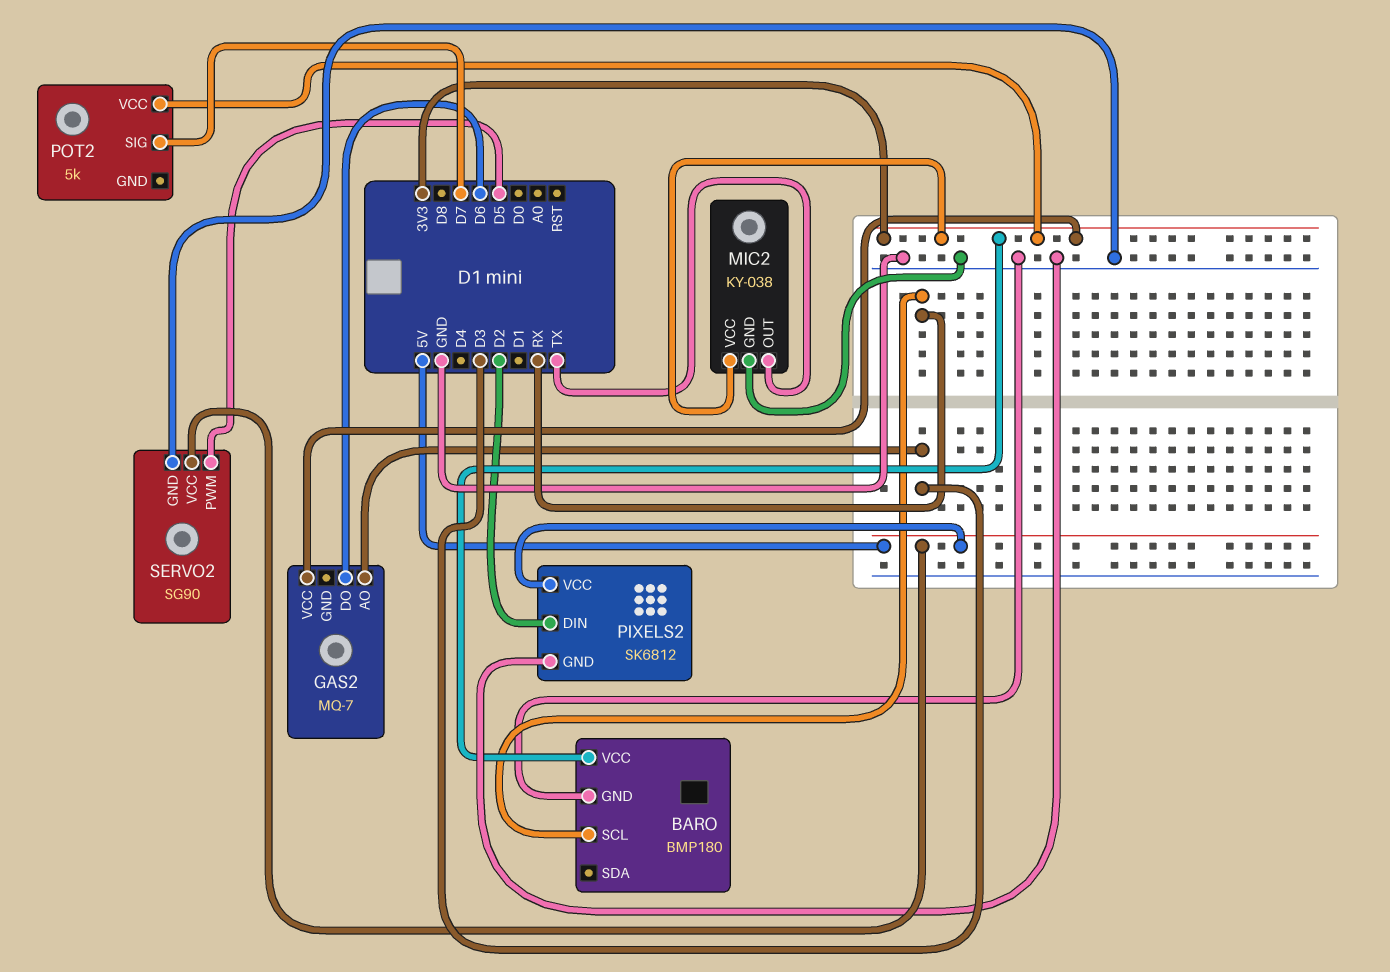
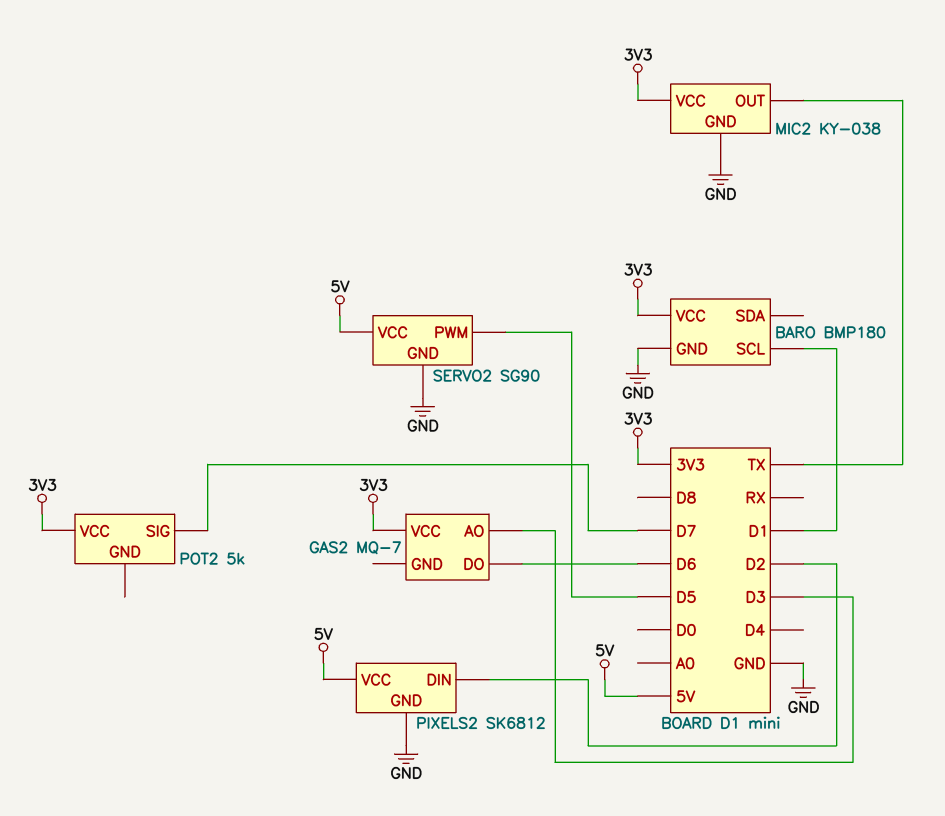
BARO pin SCL: RX -> D1

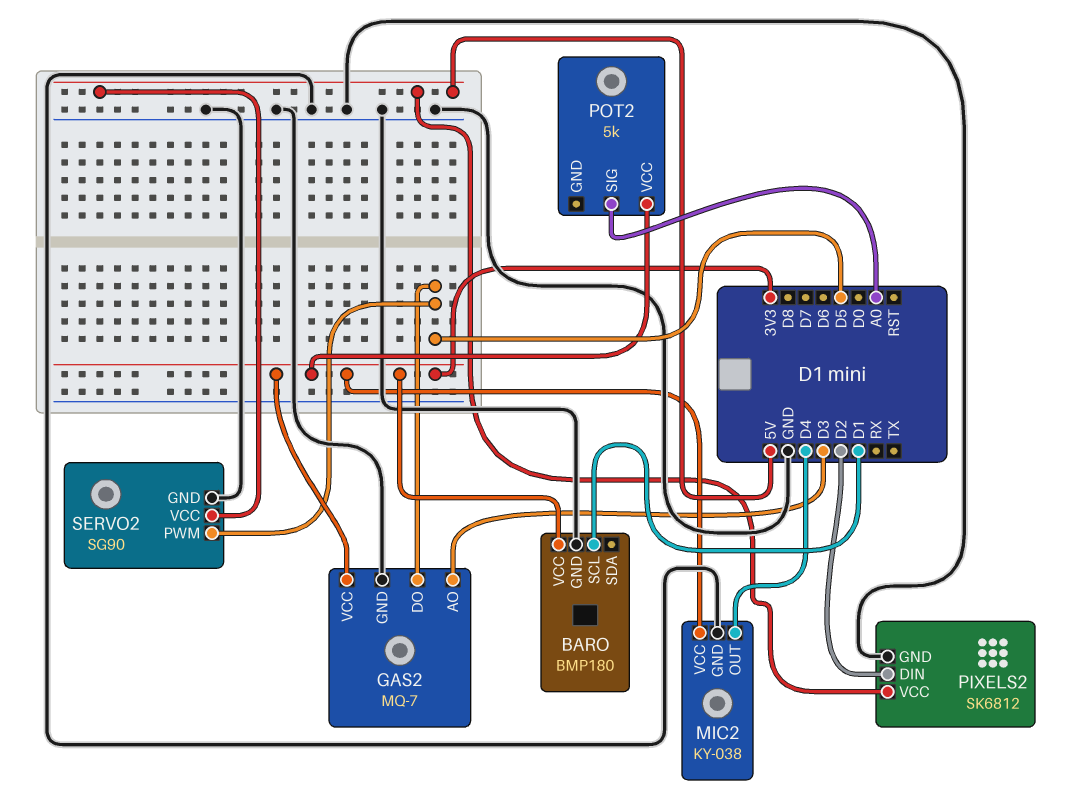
GAS2 pin DO: D6 -> D5
GAS2 pin GND: none -> GND
MIC2 pin OUT: TX -> D4
POT2 pin SIG: D7 -> A0

